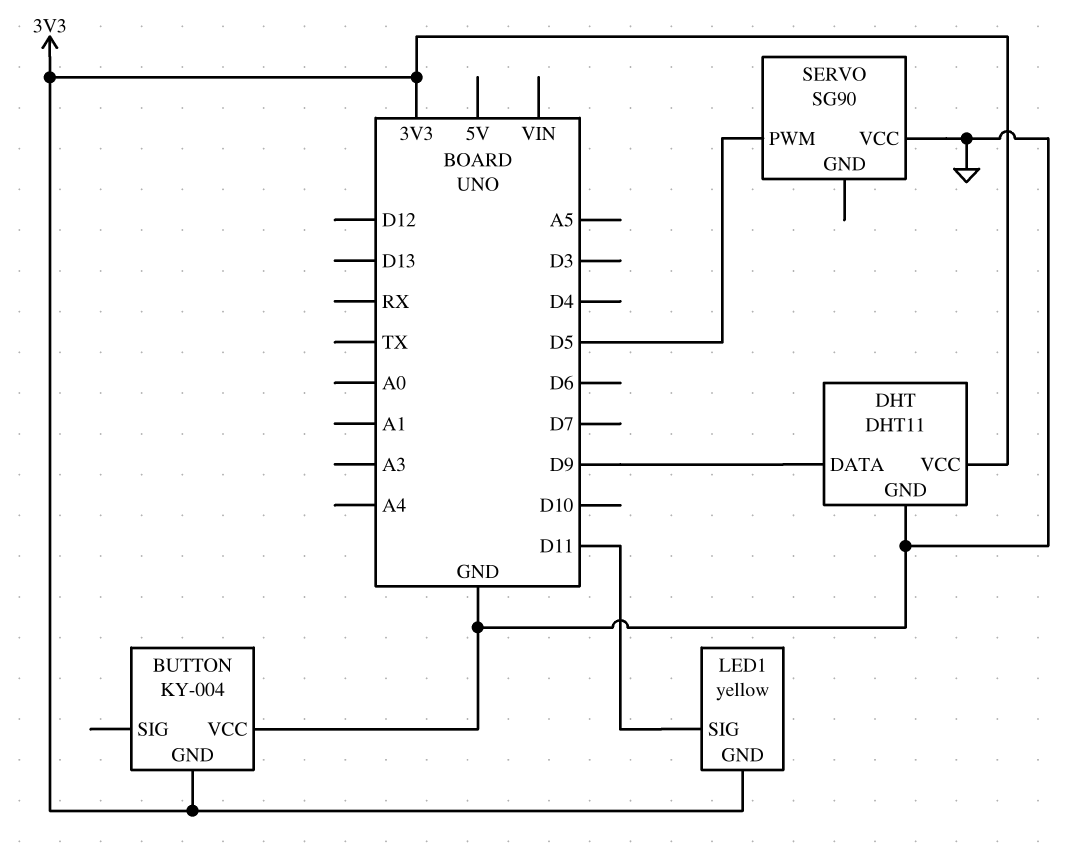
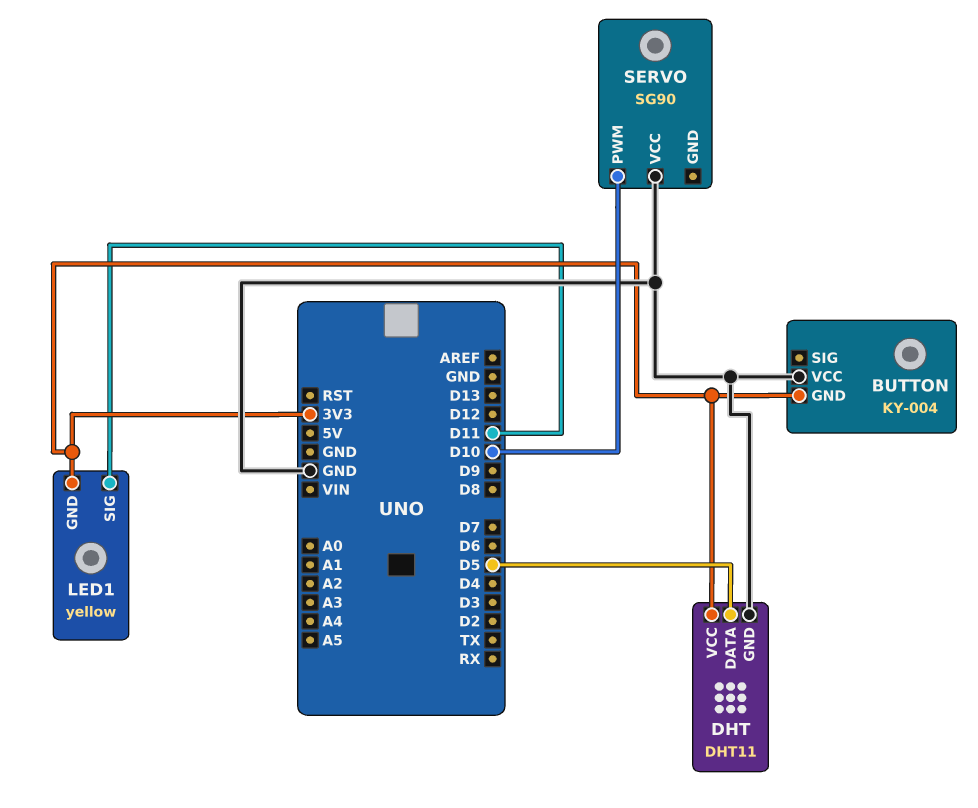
DHT pin DATA: D9 -> D5
SERVO pin PWM: D5 -> D10

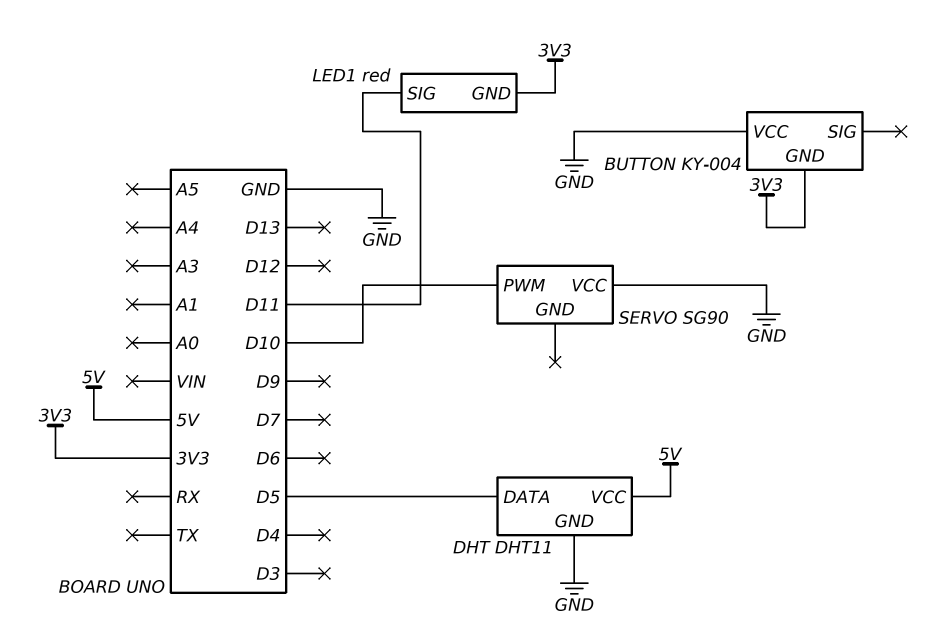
DHT pin VCC: 3V3 -> 5V
LED1: yellow -> red

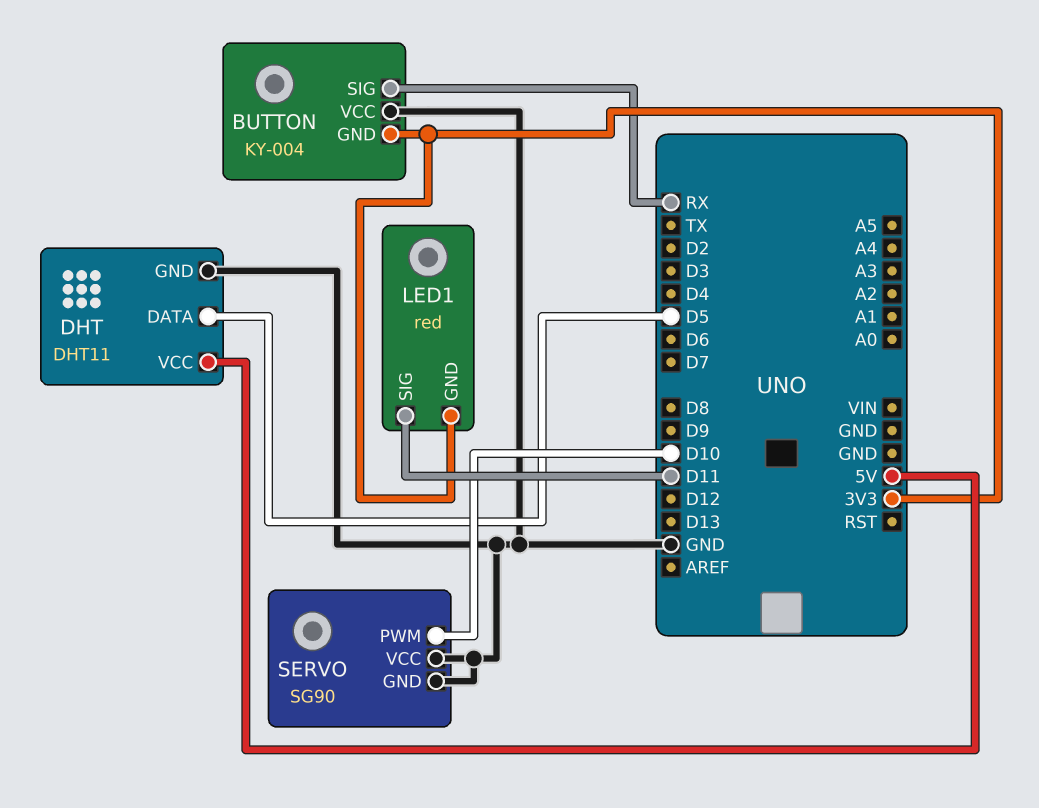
BUTTON pin SIG: none -> RX
SERVO pin GND: none -> GND

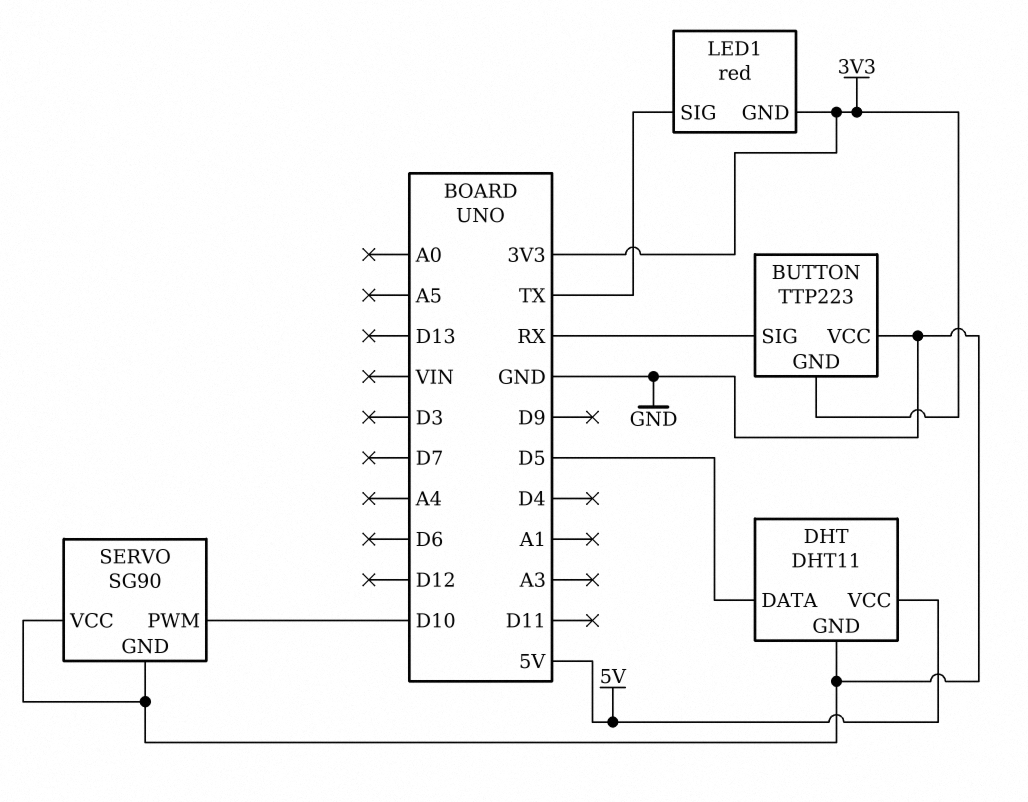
BUTTON: KY-004 -> TTP223
LED1 pin SIG: D11 -> TX

